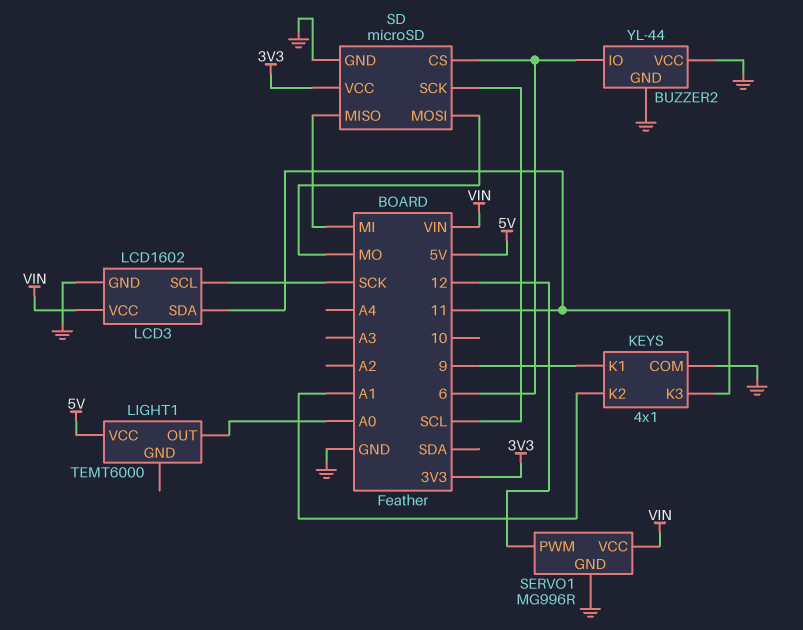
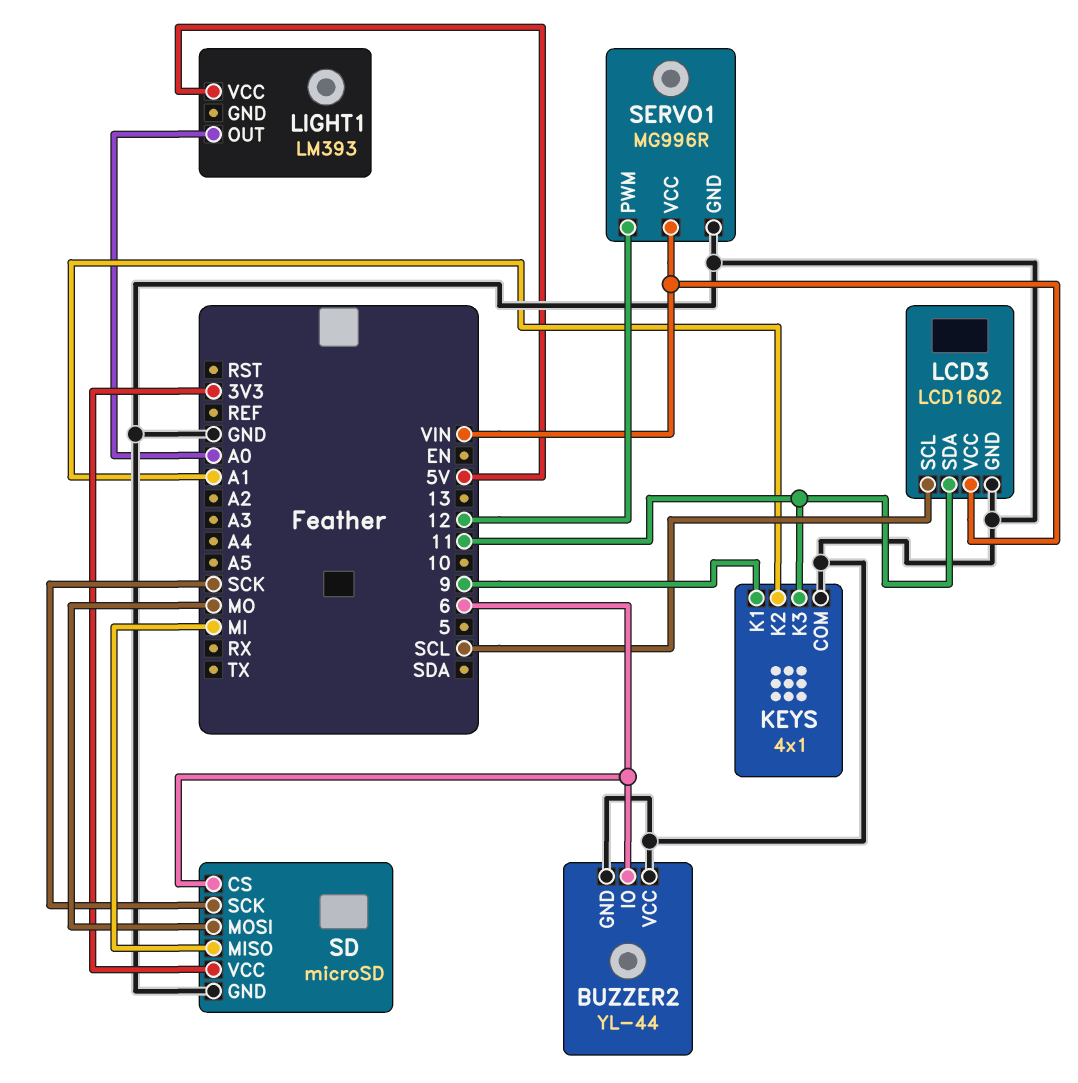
LCD3 pin SCL: SCK -> SCL
LIGHT1: TEMT6000 -> LM393
SD pin SCK: SCL -> SCK

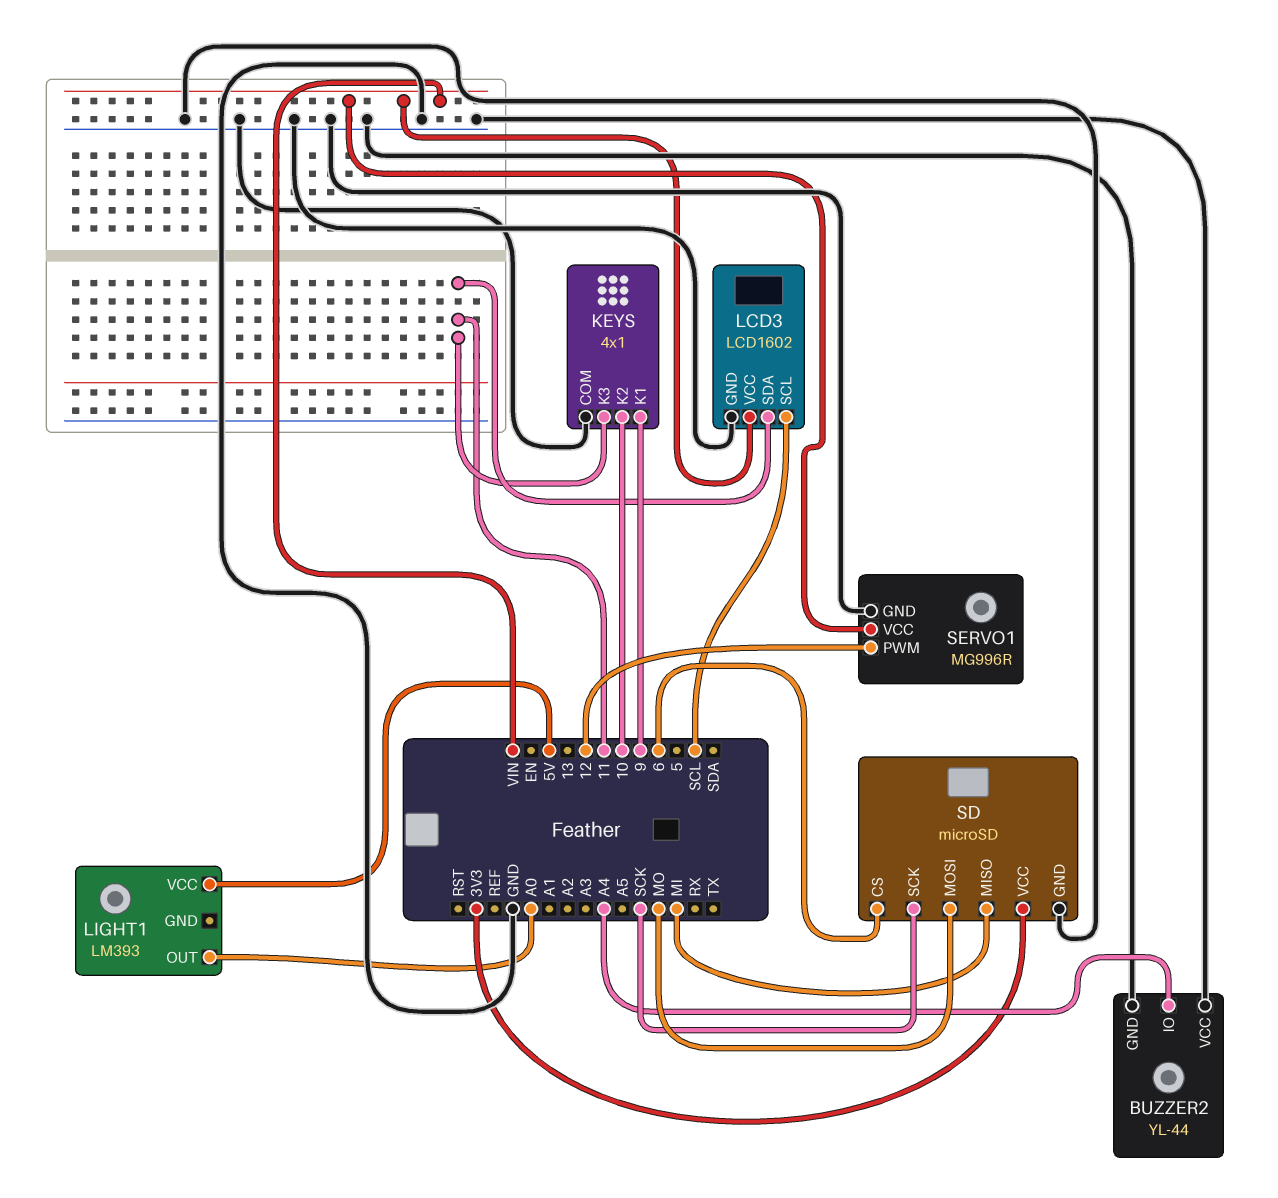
BUZZER2 pin IO: 6 -> A4
KEYS pin K2: A1 -> 10

